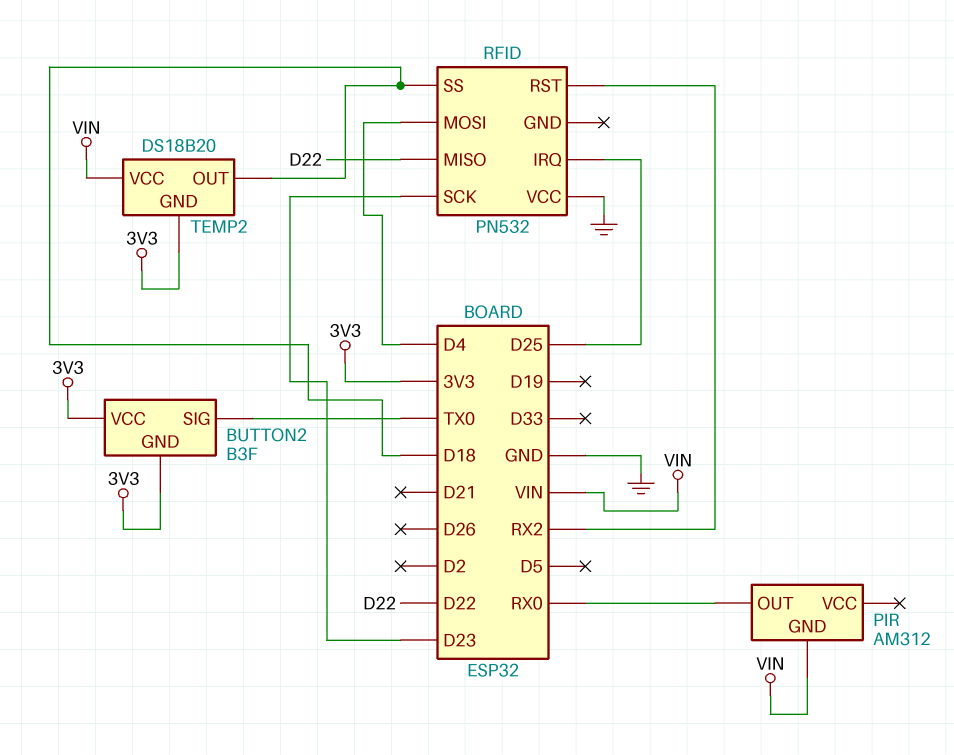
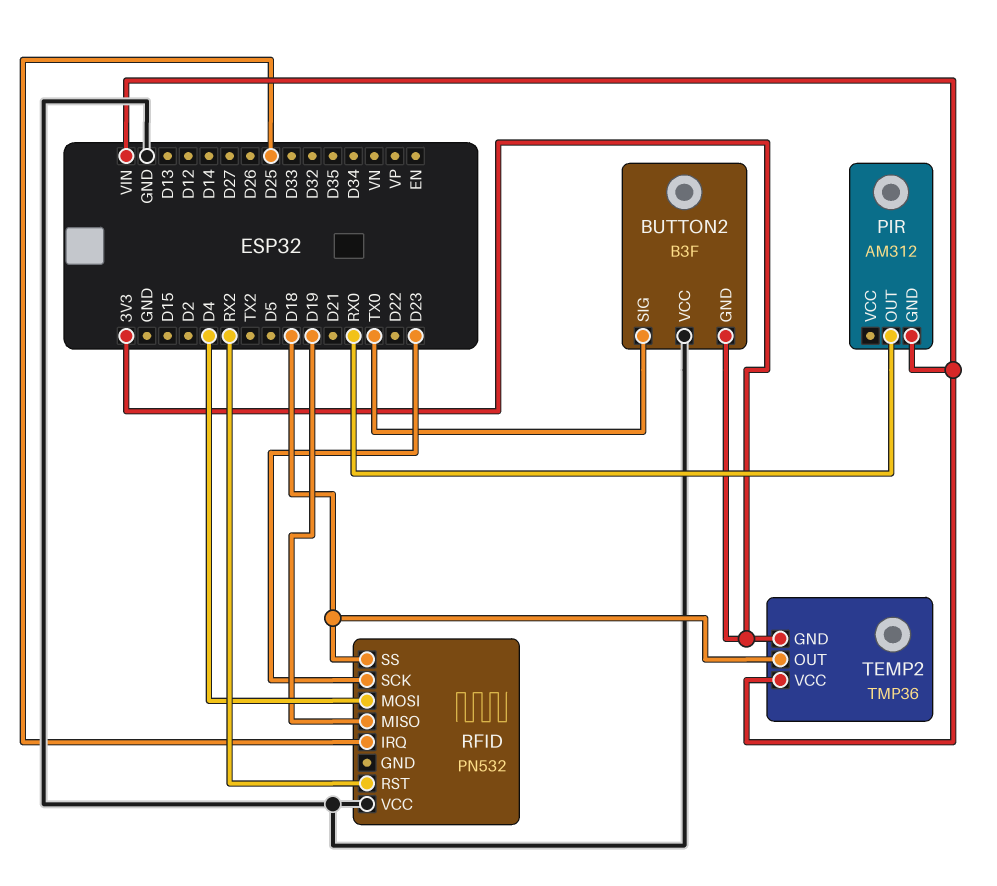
BUTTON2 pin VCC: 3V3 -> GND
RFID pin MISO: D22 -> D19
TEMP2: DS18B20 -> TMP36

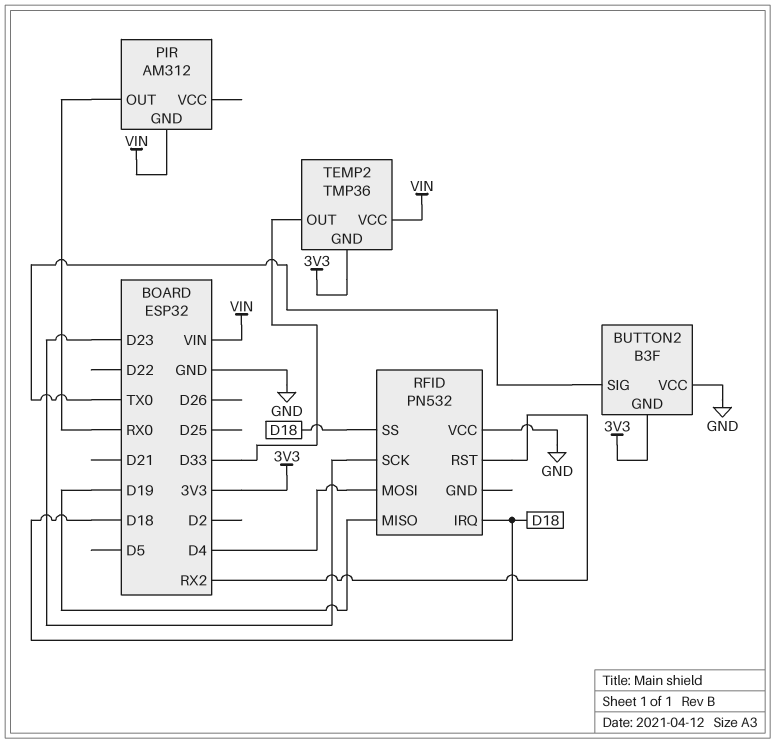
RFID pin IRQ: D25 -> D18
TEMP2 pin OUT: D18 -> D33

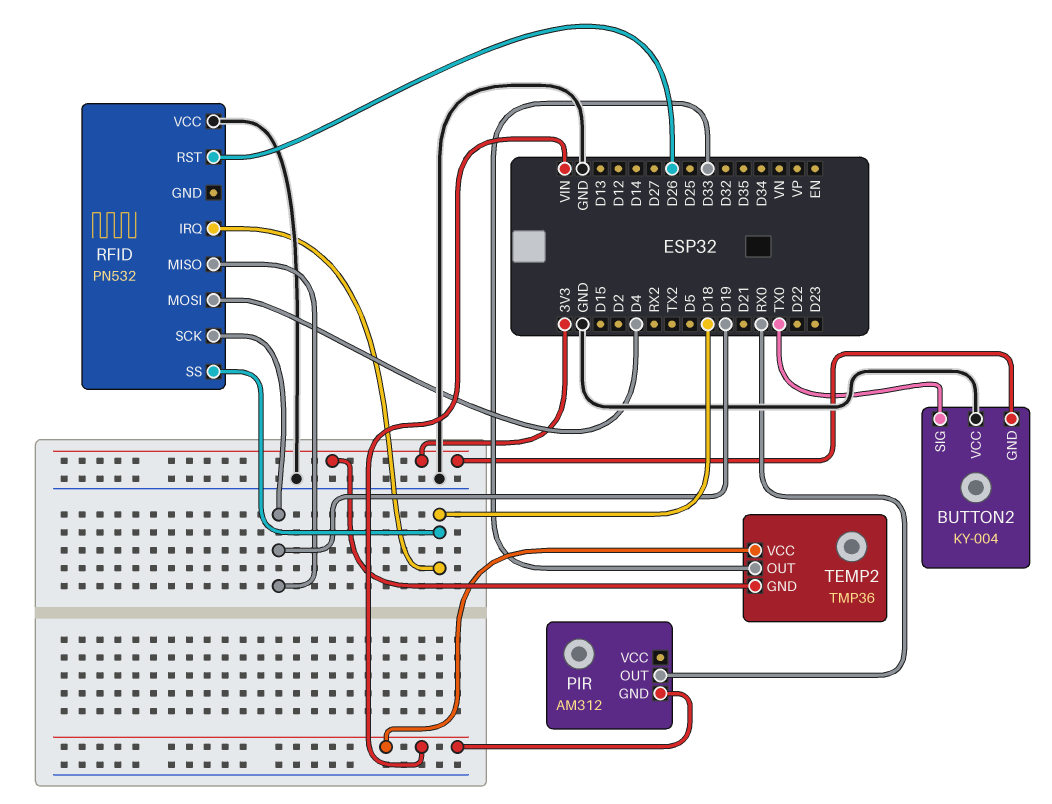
BUTTON2: B3F -> KY-004
RFID pin RST: RX2 -> D26
RFID pin SCK: D23 -> D19

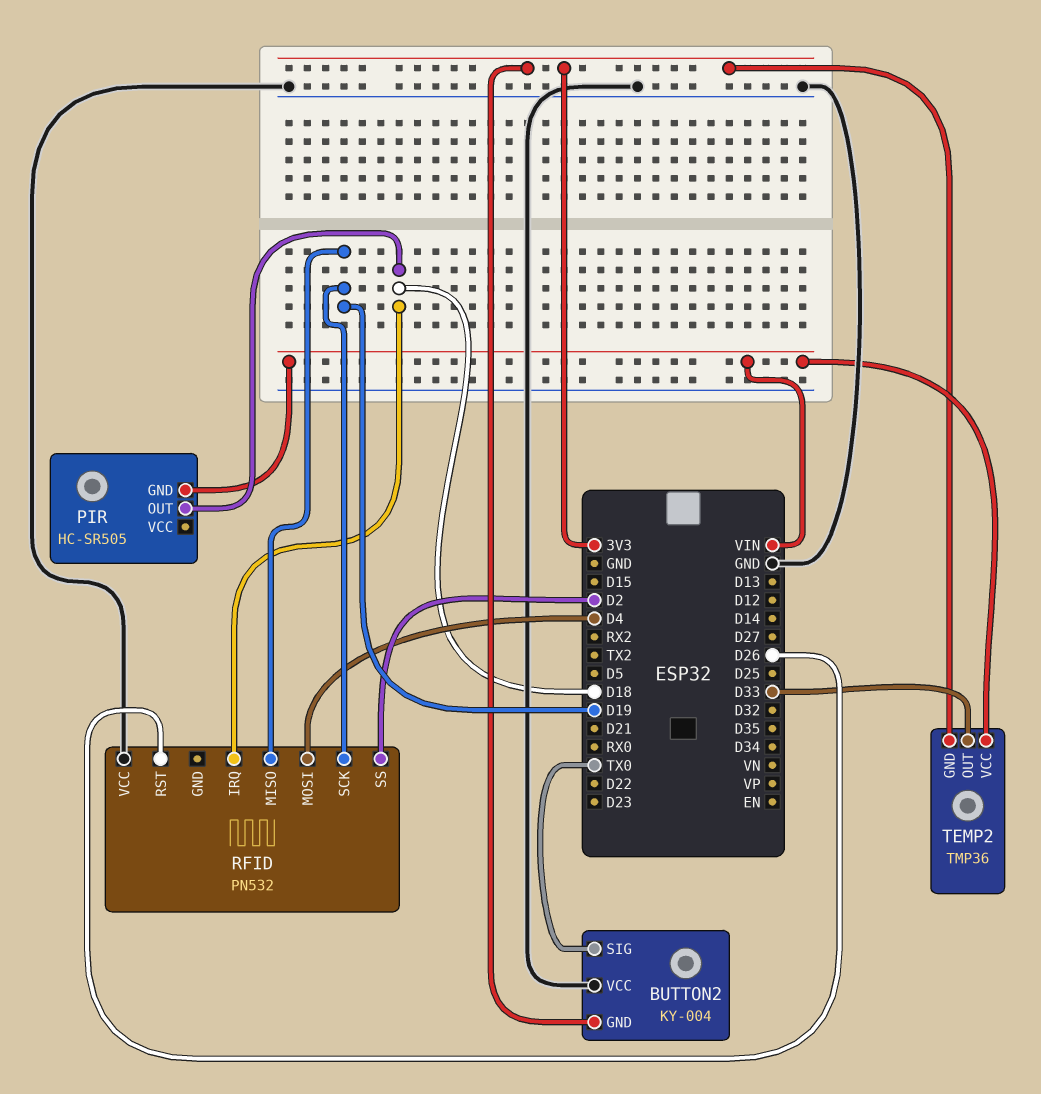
PIR: AM312 -> HC-SR505
PIR pin OUT: RX0 -> D18
RFID pin SS: D18 -> D2

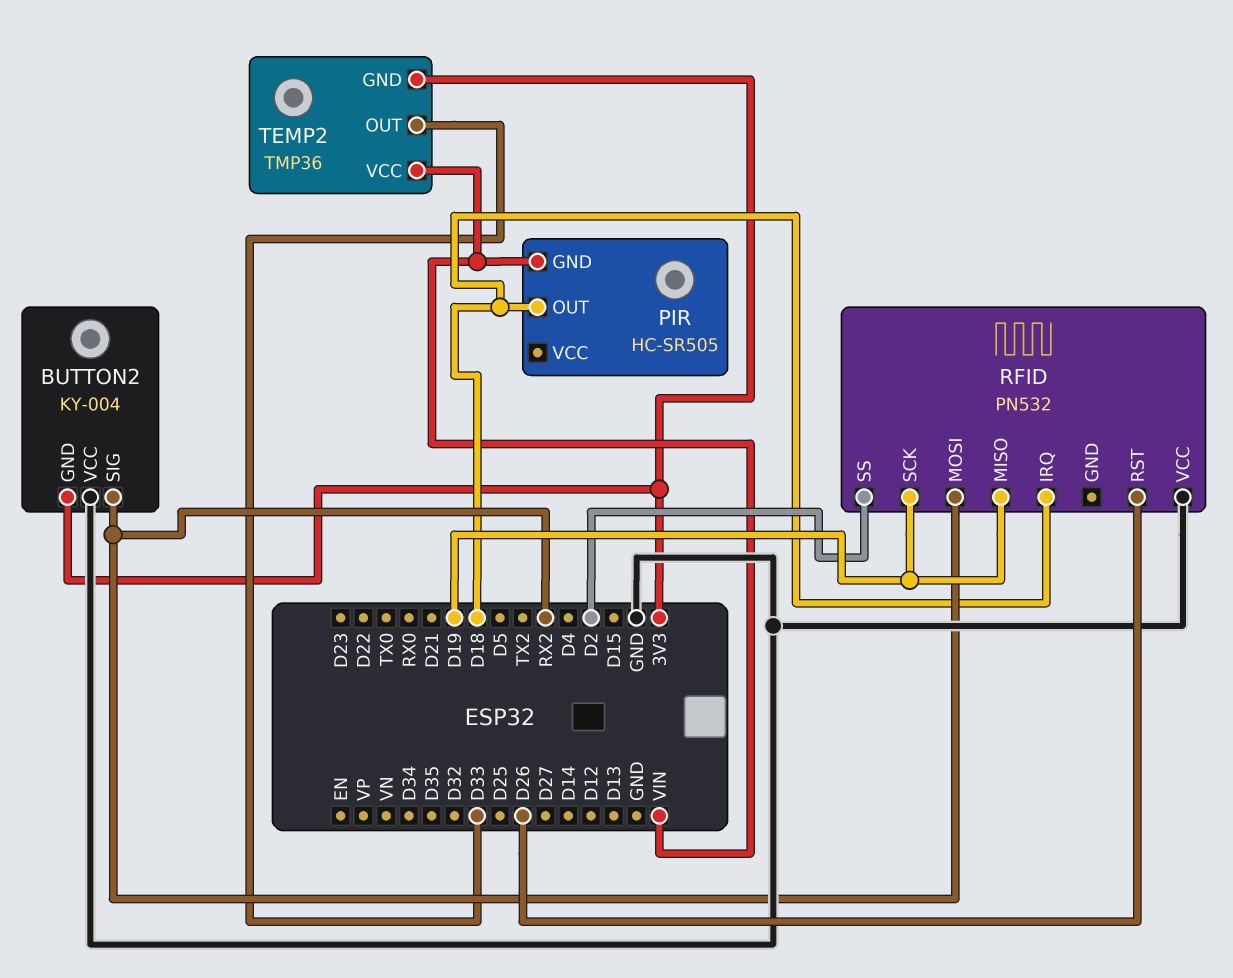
BUTTON2 pin SIG: TX0 -> RX2
RFID pin MOSI: D4 -> RX2

